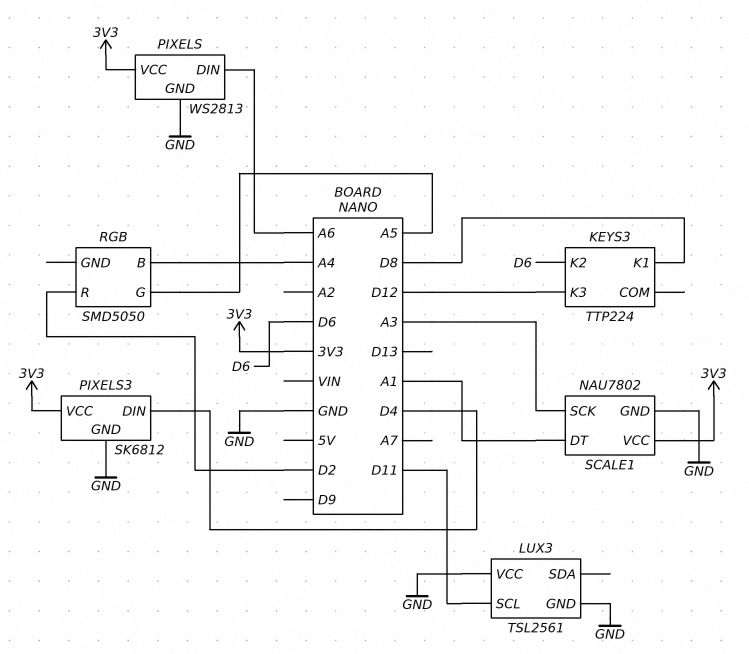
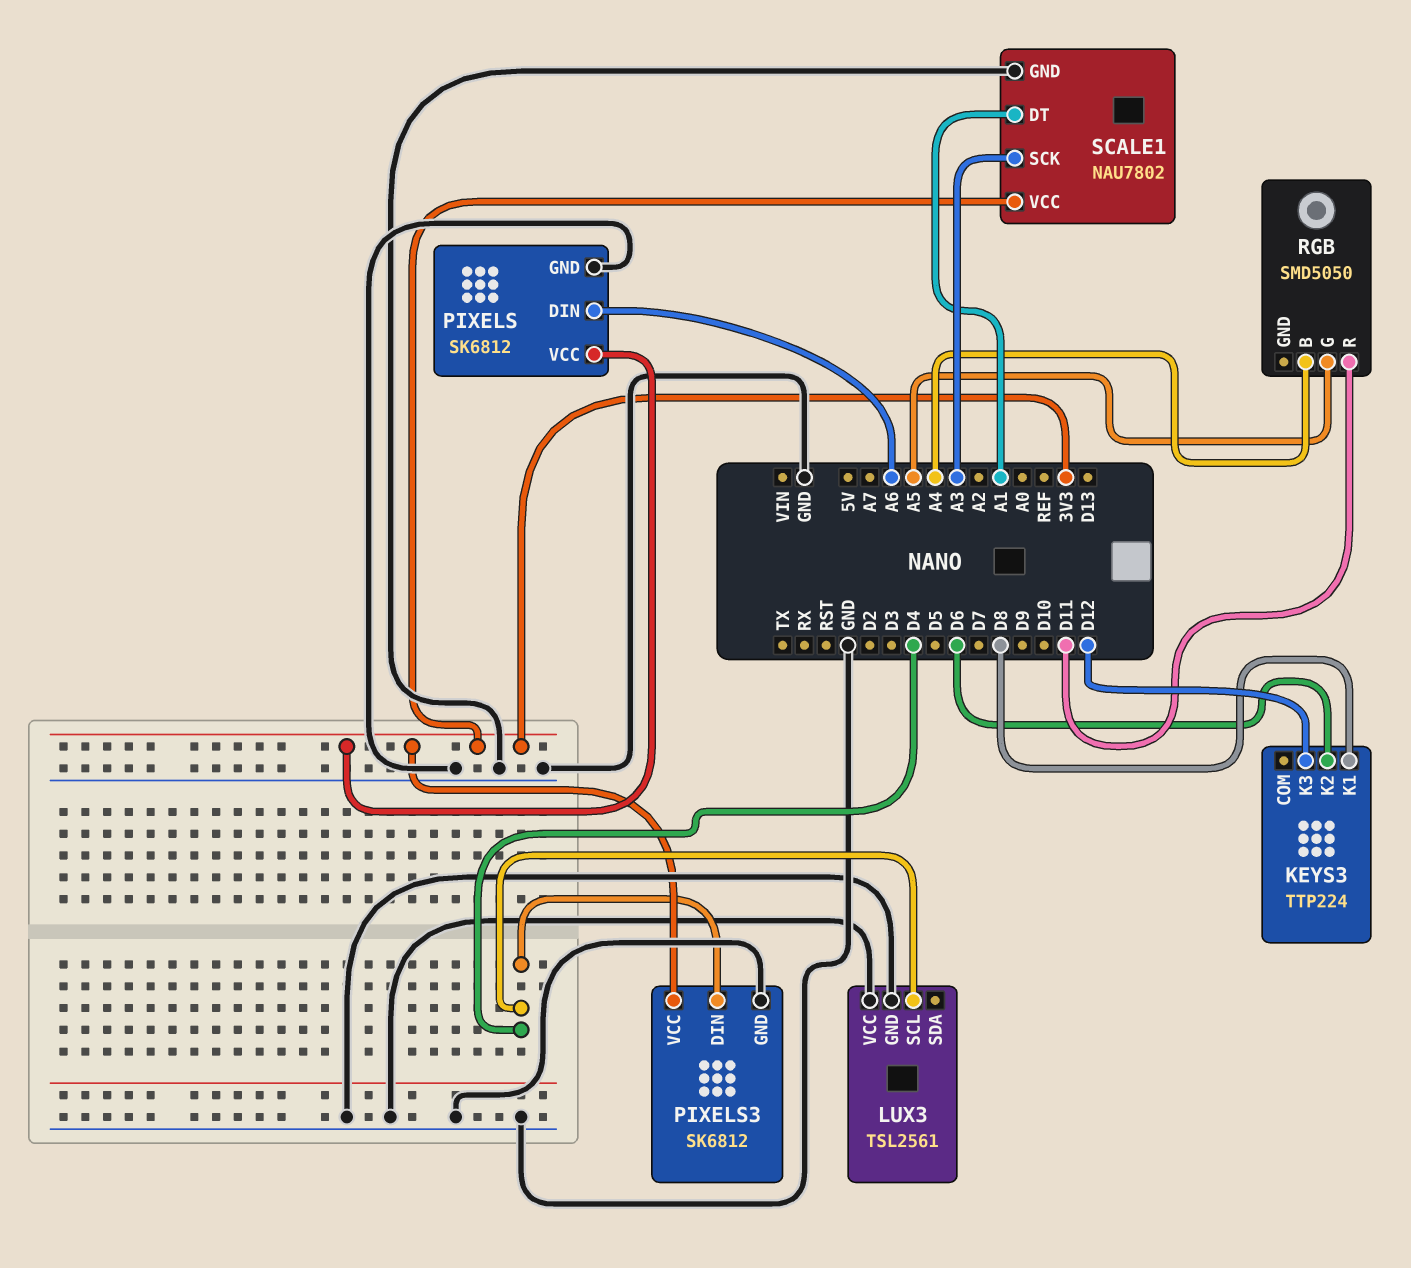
LUX3 pin SCL: D11 -> D4
PIXELS: WS2813 -> SK6812
RGB pin R: D2 -> D11

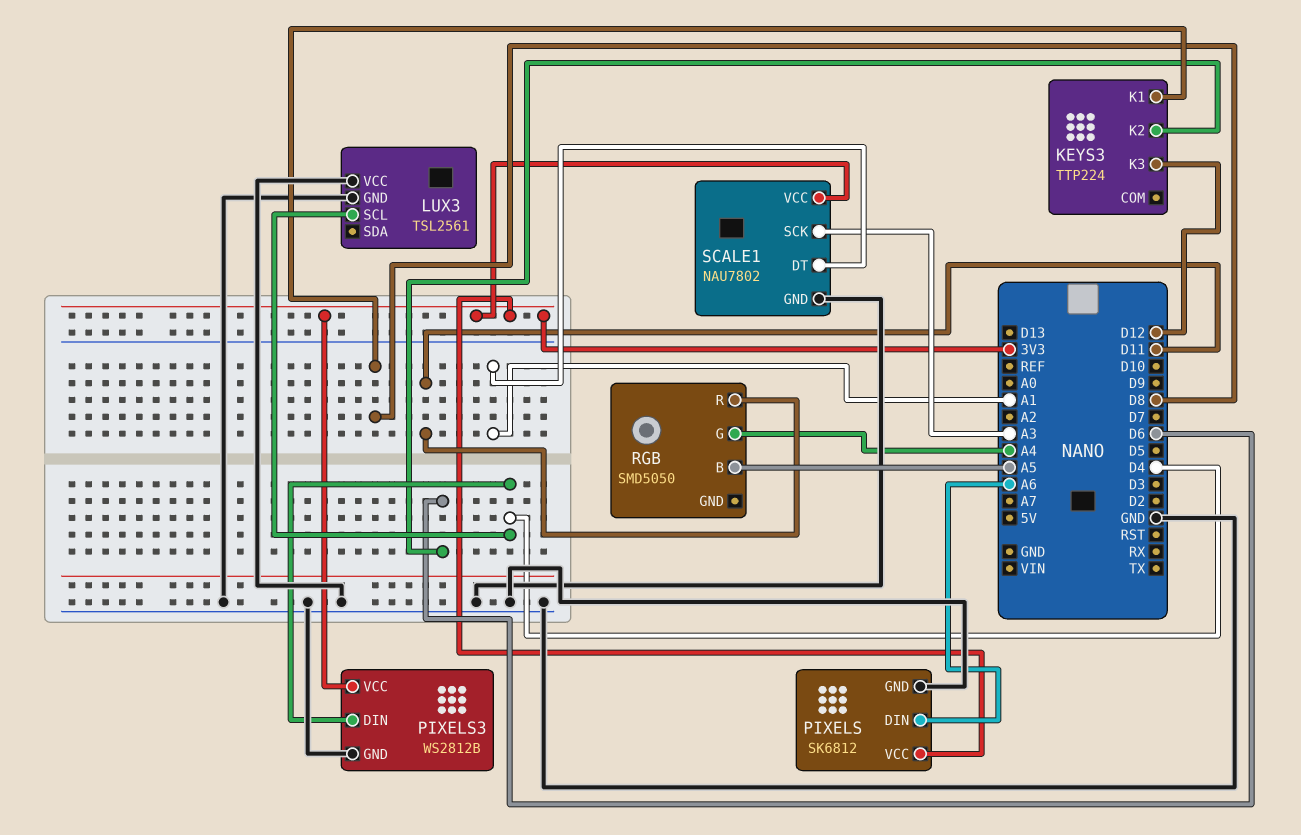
PIXELS3: SK6812 -> WS2812B
RGB pin B: A4 -> A5
RGB pin G: A5 -> A4

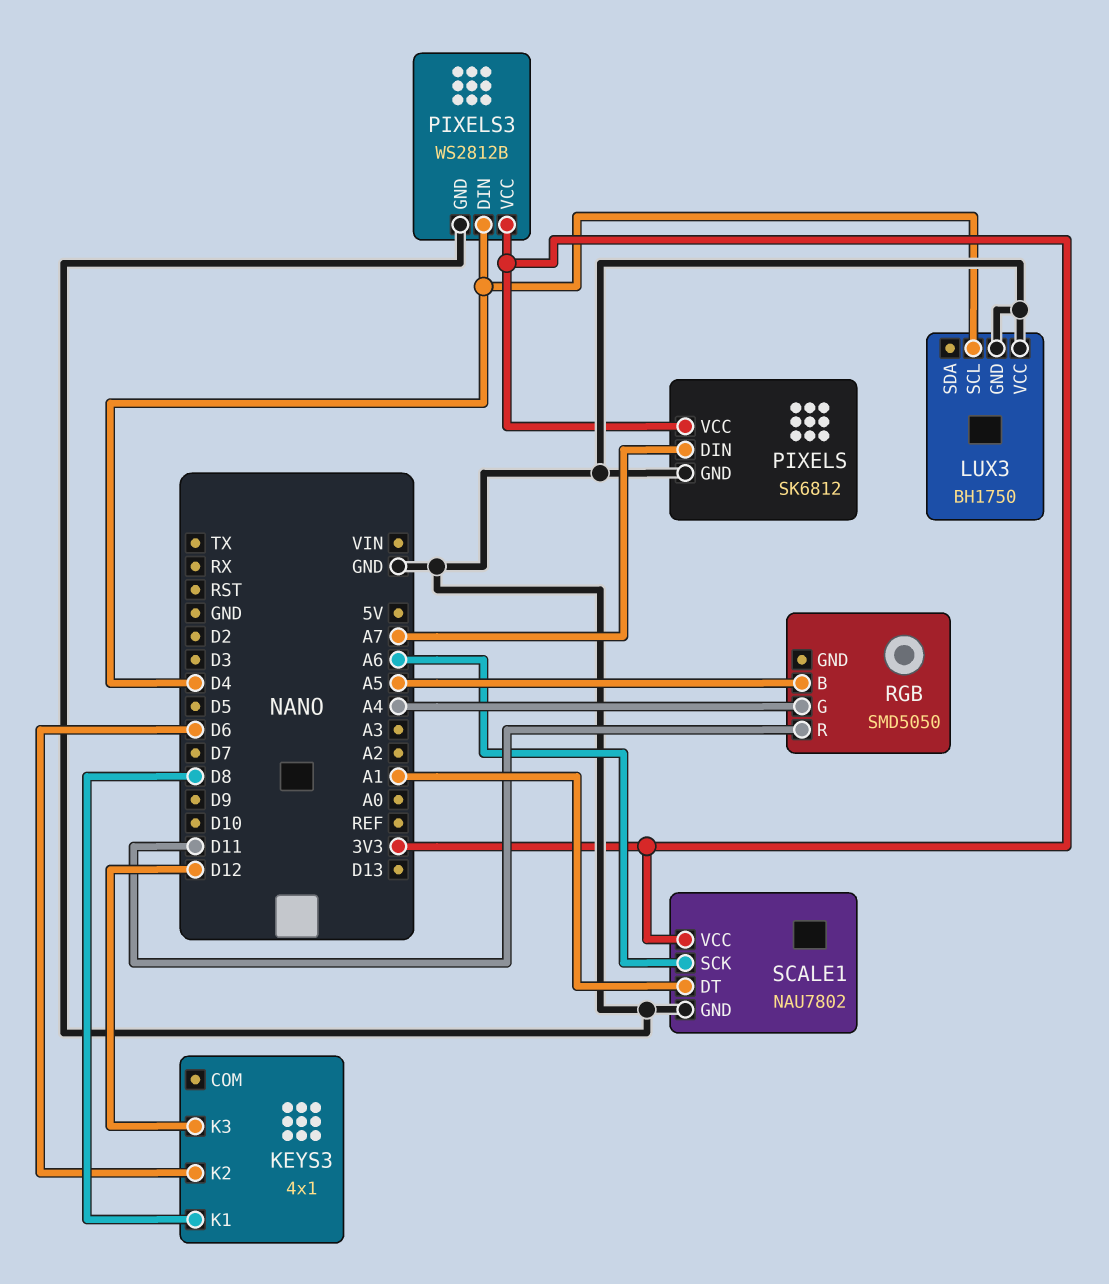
KEYS3: TTP224 -> 4x1
LUX3: TSL2561 -> BH1750
PIXELS pin DIN: A6 -> A7
SCALE1 pin SCK: A3 -> A6

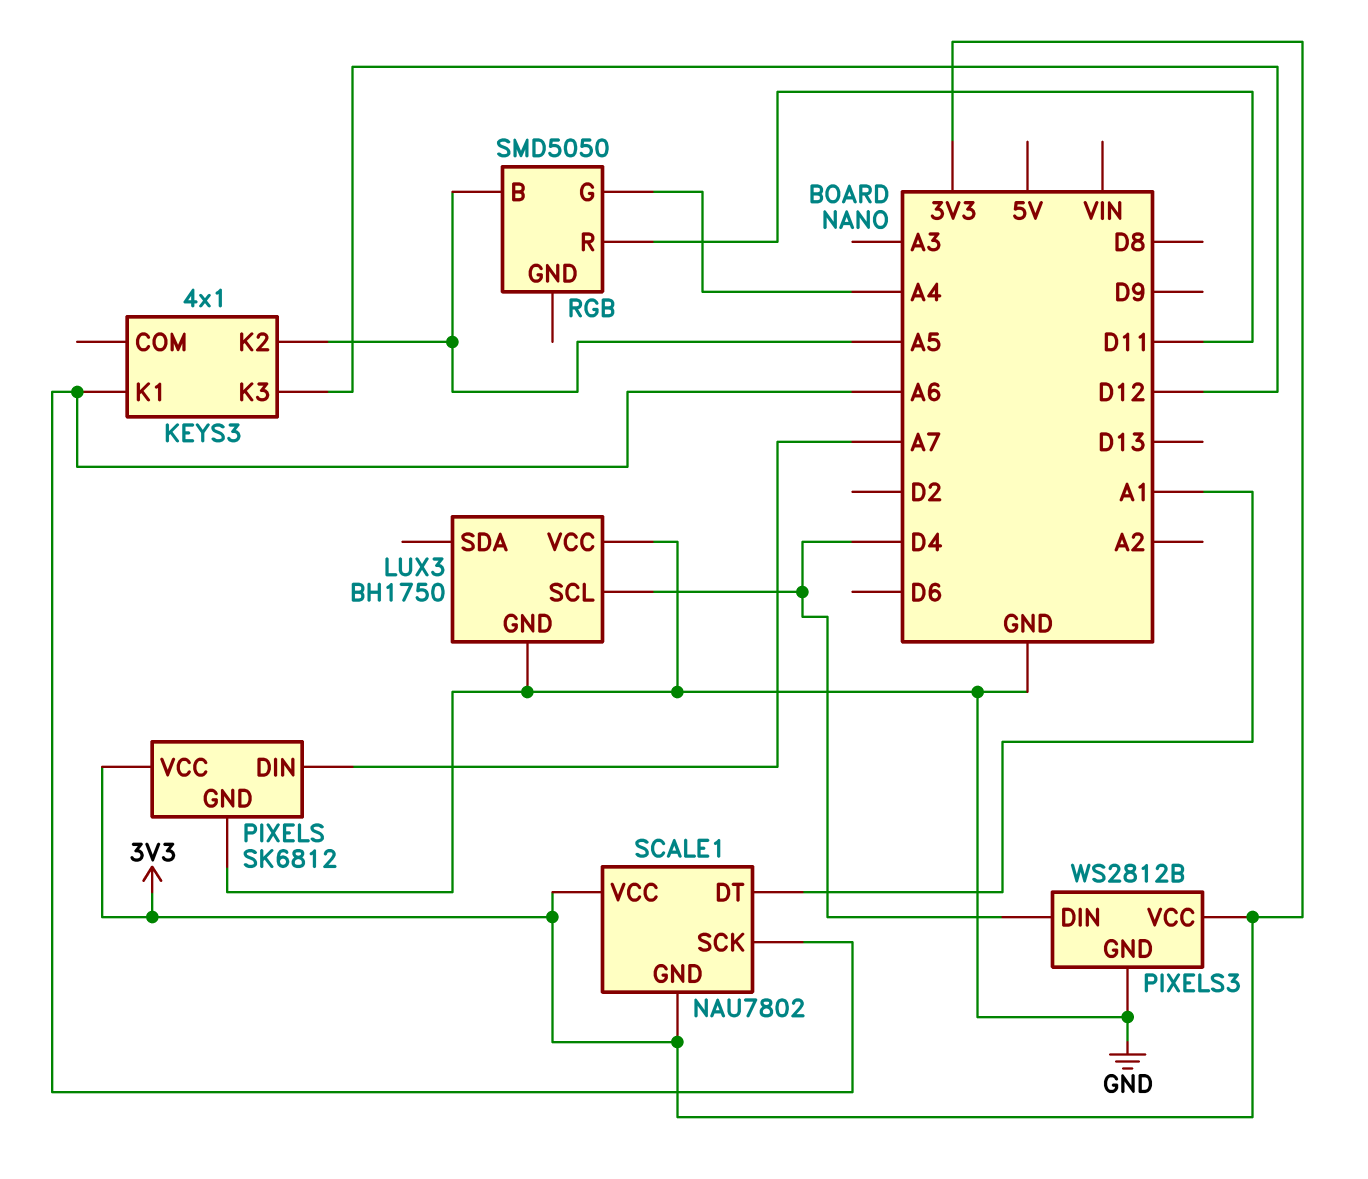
KEYS3 pin K1: D8 -> A6
KEYS3 pin K2: D6 -> A5
SCALE1 pin GND: GND -> 3V3

